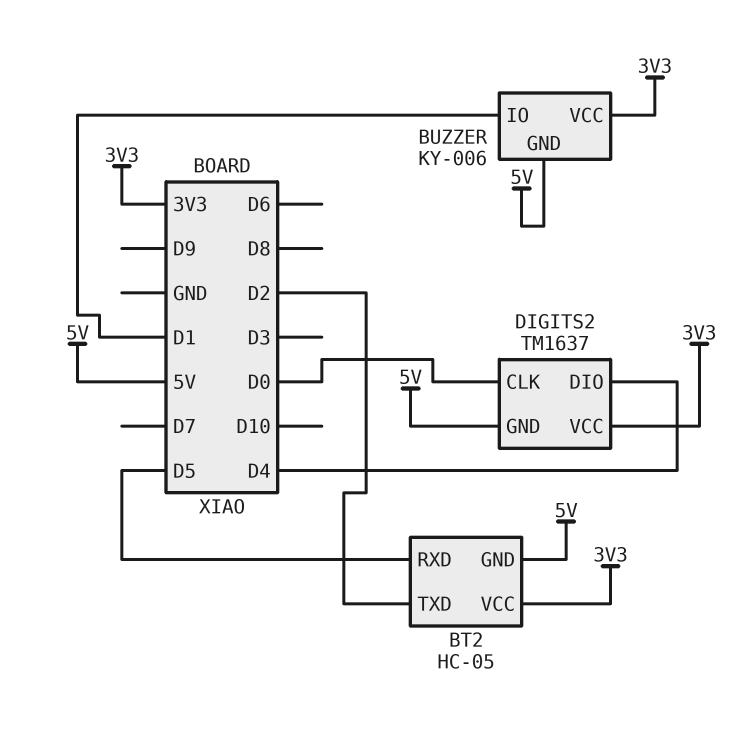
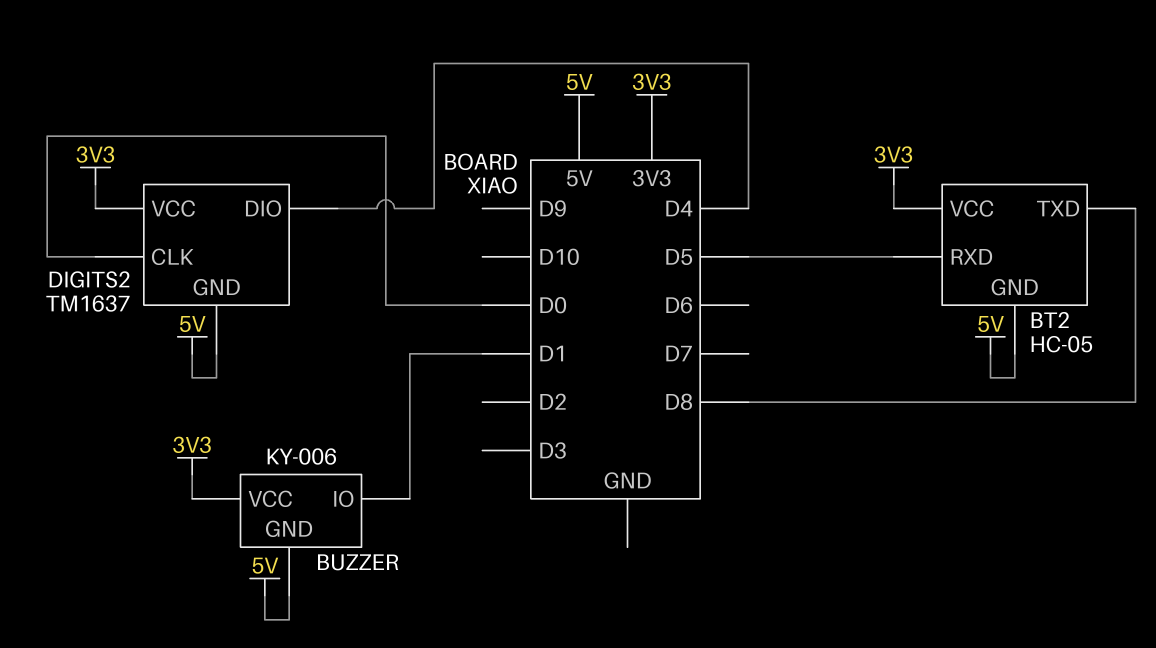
BT2 pin TXD: D2 -> D8

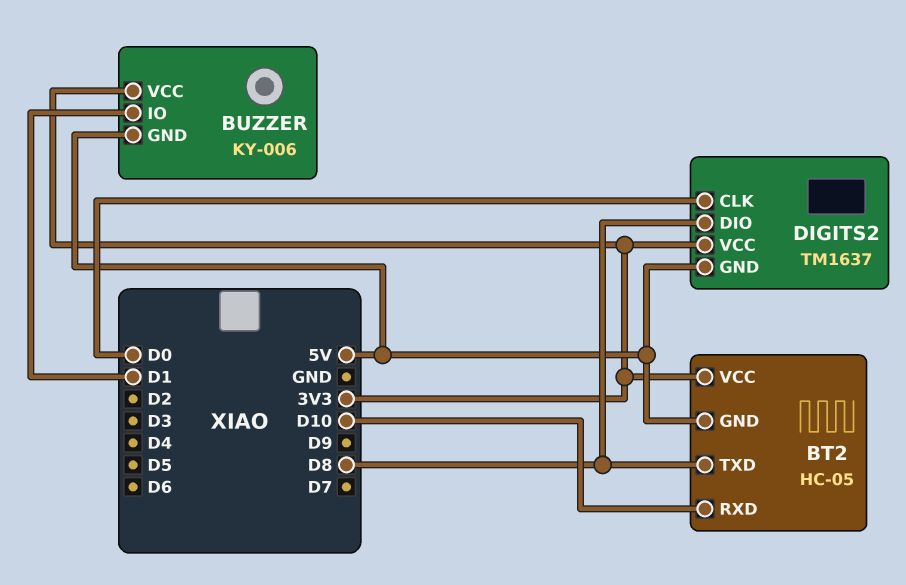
BT2 pin RXD: D5 -> D10
DIGITS2 pin DIO: D4 -> D8

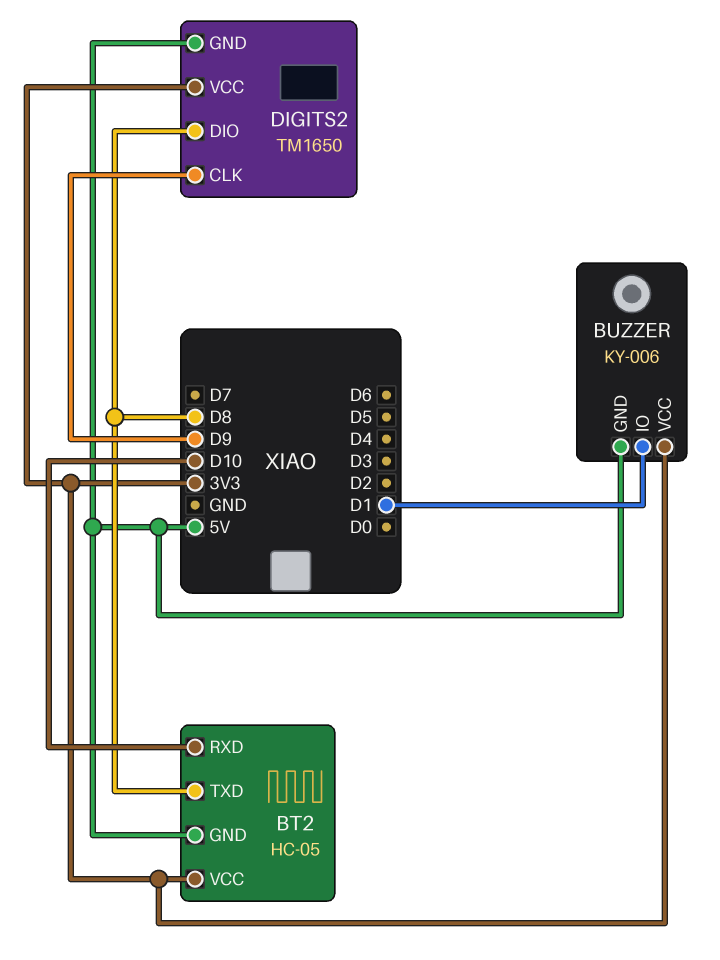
DIGITS2: TM1637 -> TM1650
DIGITS2 pin CLK: D0 -> D9

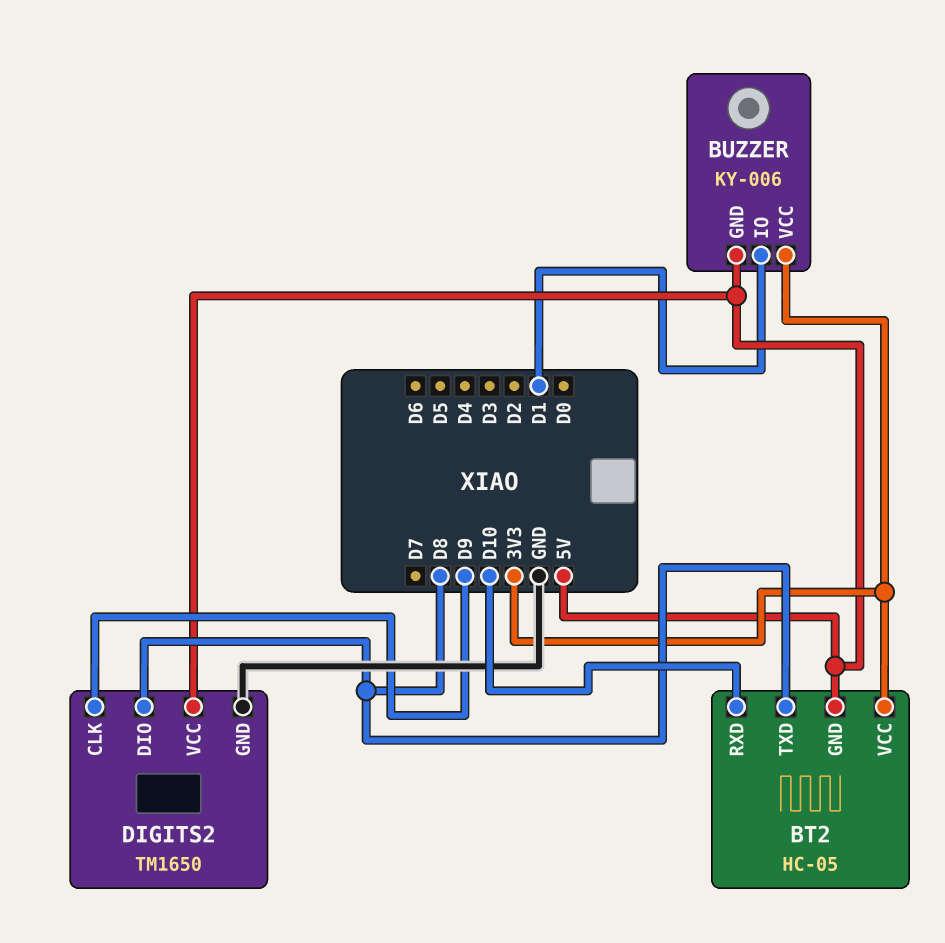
DIGITS2 pin GND: 5V -> GND
DIGITS2 pin VCC: 3V3 -> 5V

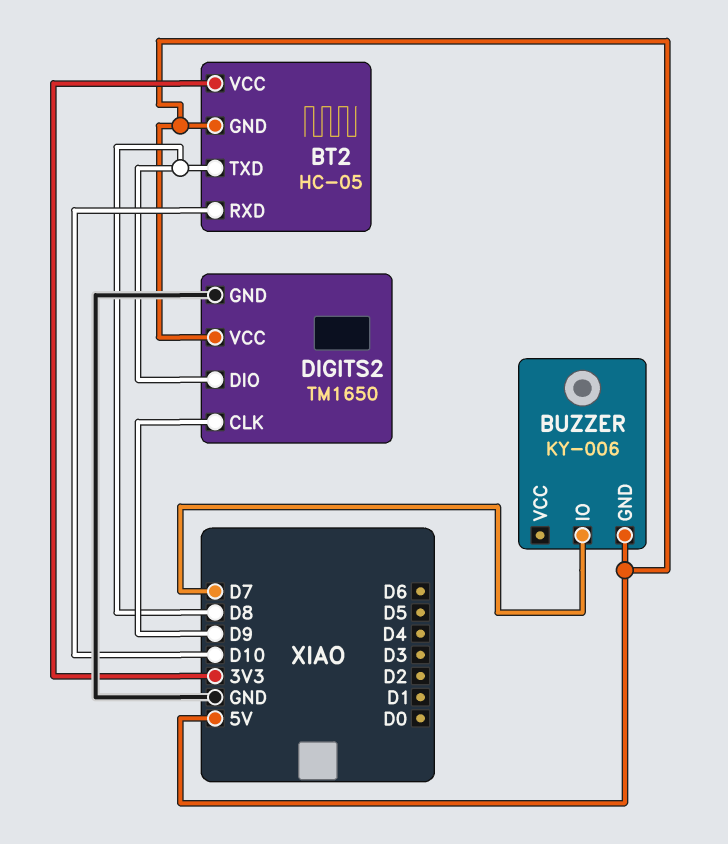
BUZZER pin IO: D1 -> D7
BUZZER pin VCC: 3V3 -> none

